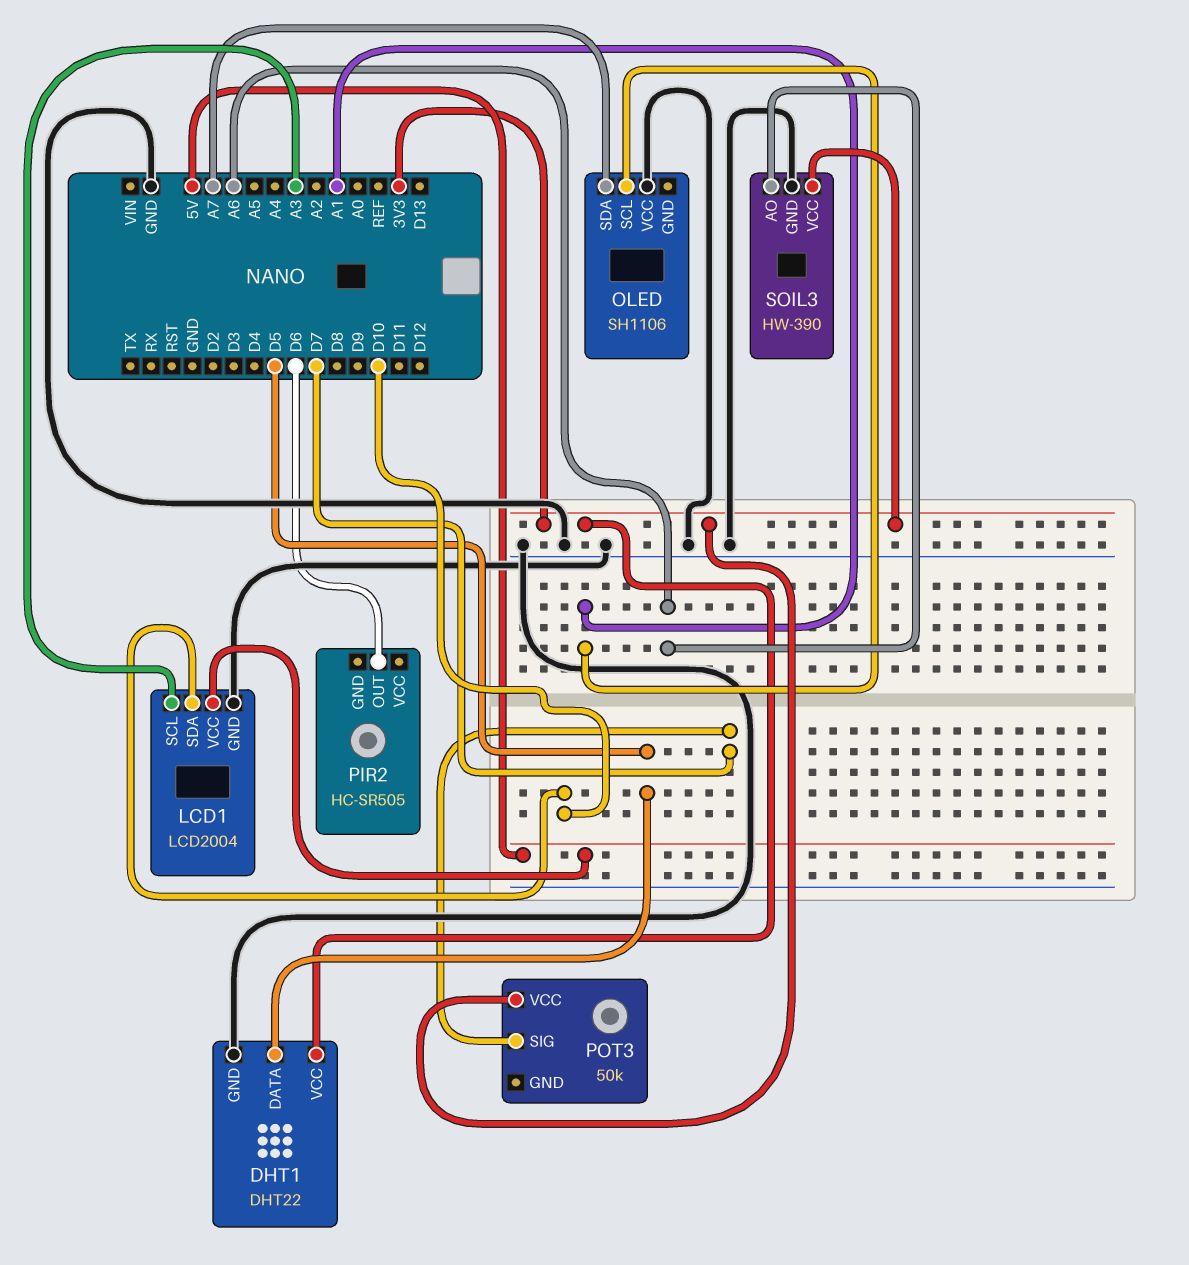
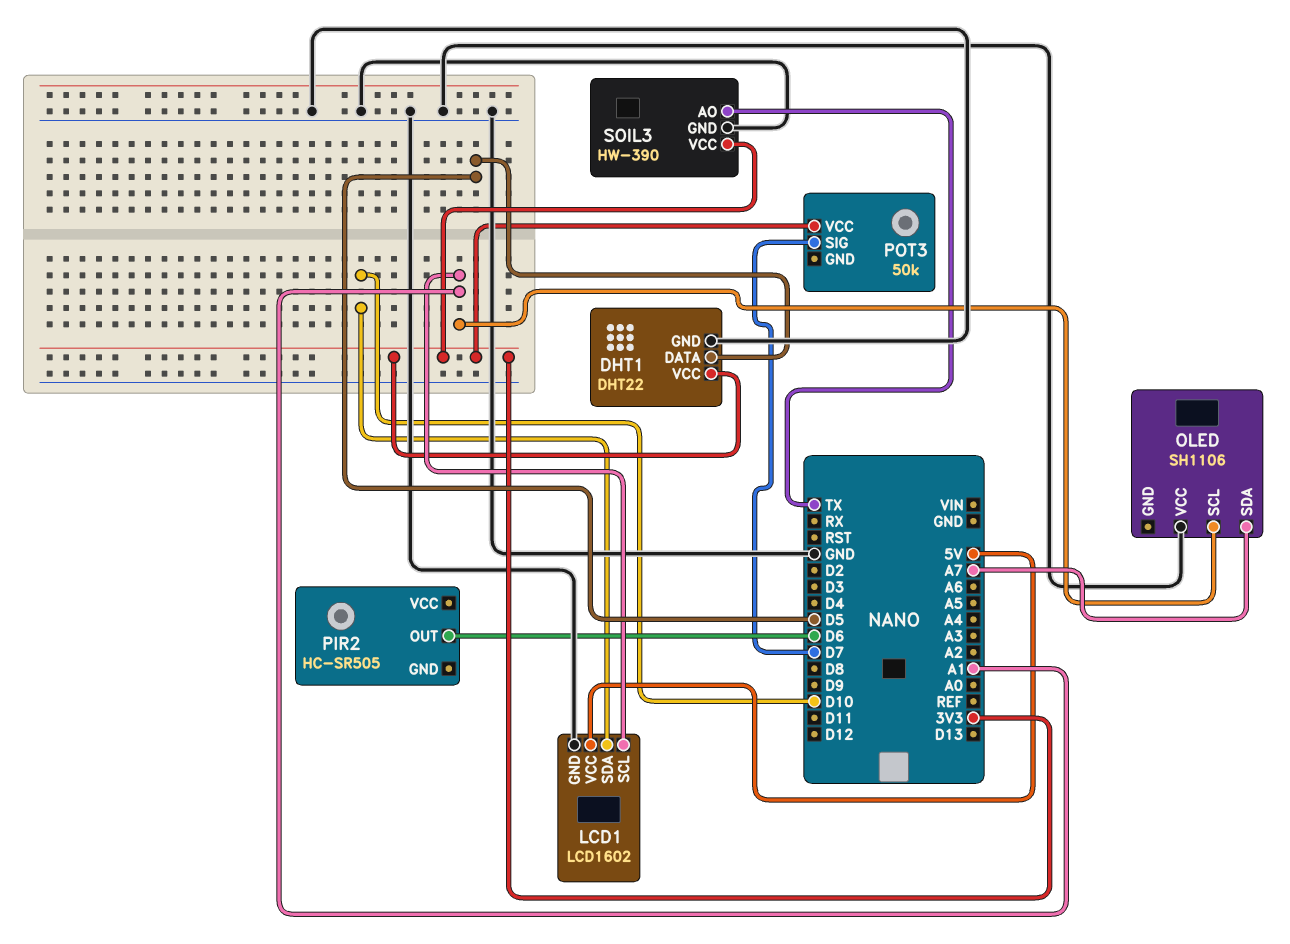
LCD1: LCD2004 -> LCD1602
LCD1 pin SCL: A3 -> A1
SOIL3 pin AO: A6 -> TX

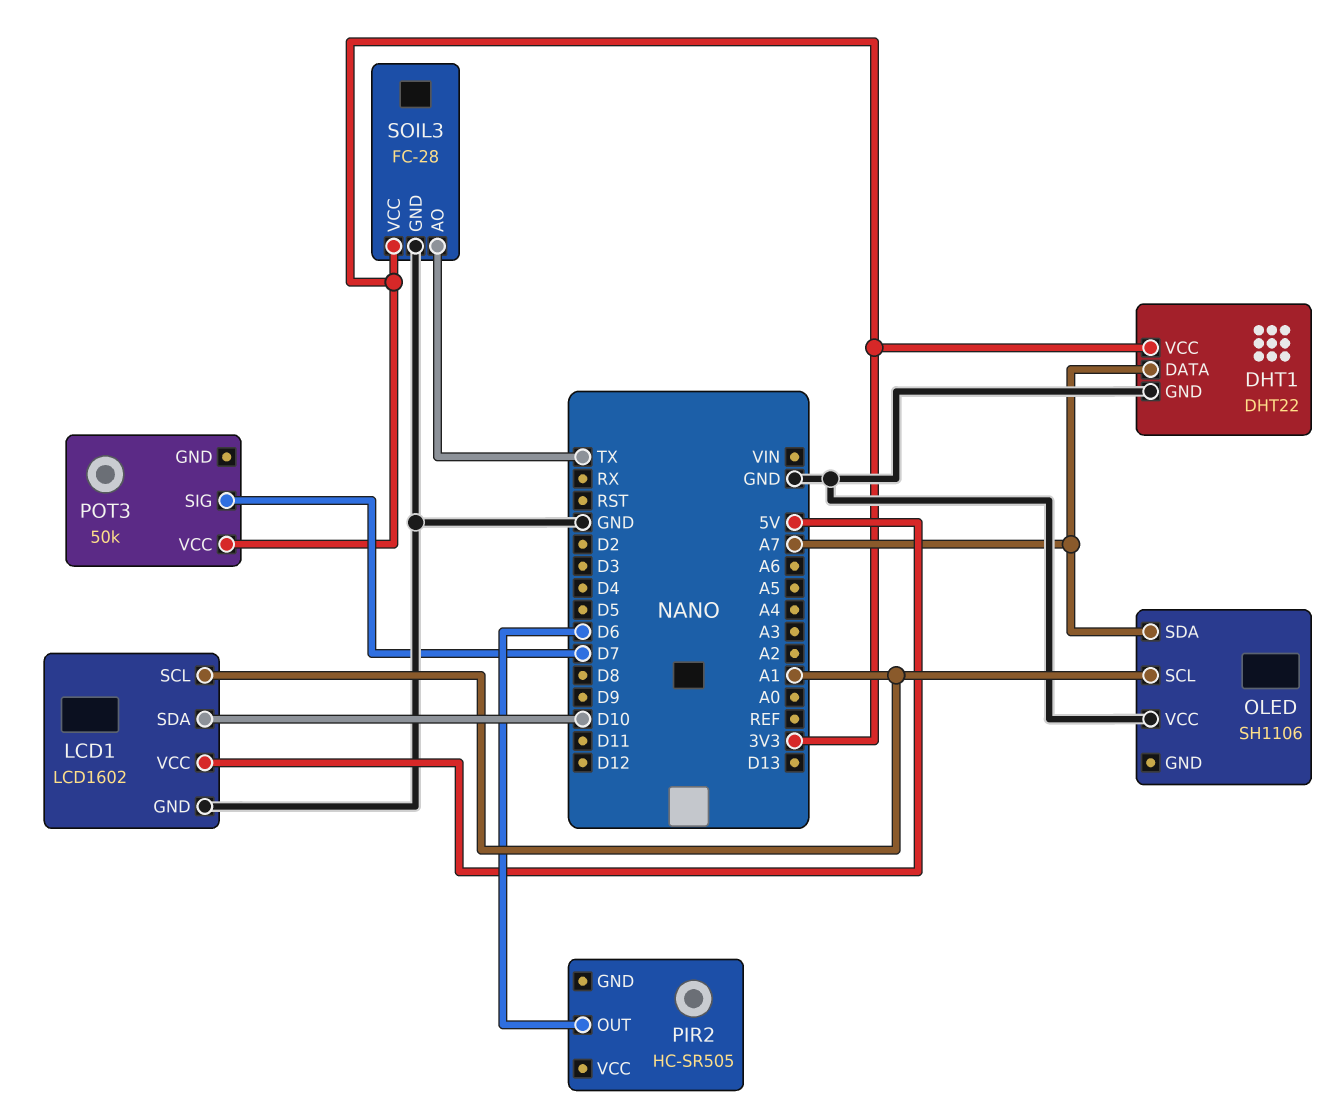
DHT1 pin DATA: D5 -> A7
SOIL3: HW-390 -> FC-28

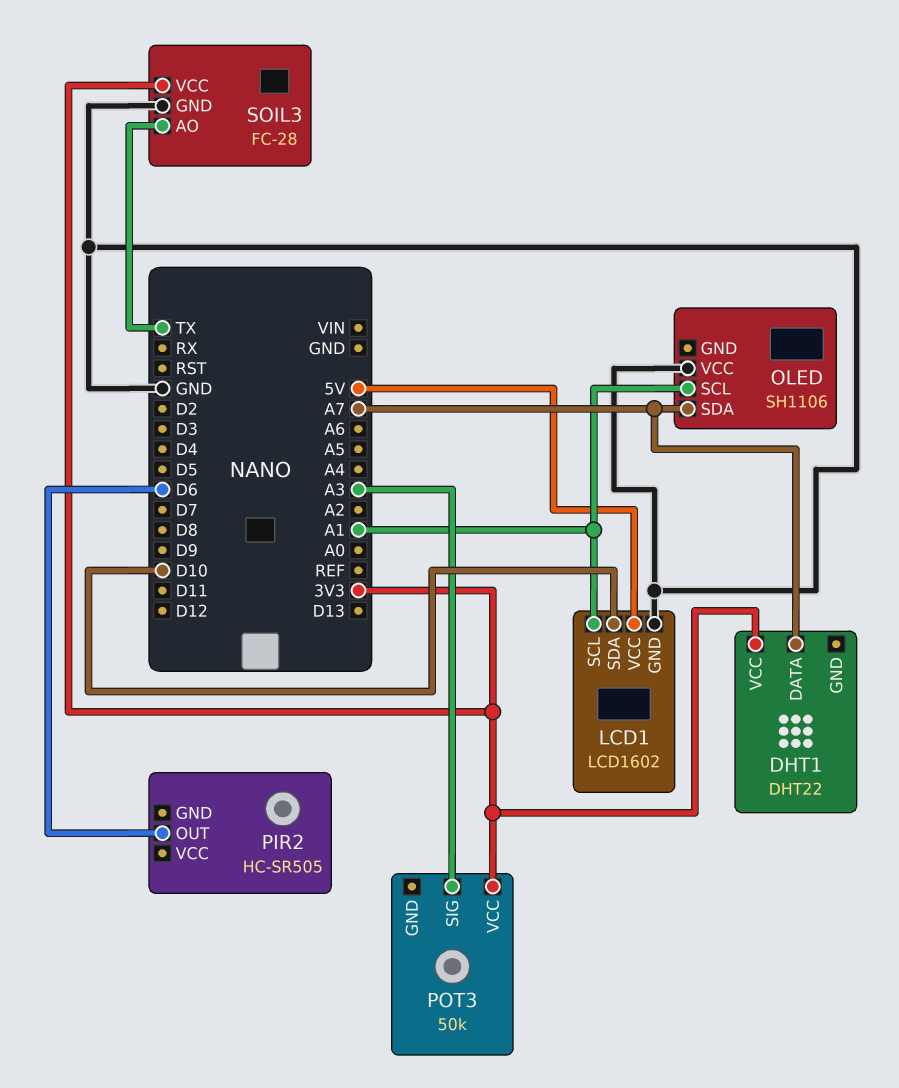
DHT1 pin GND: GND -> none
POT3 pin SIG: D7 -> A3

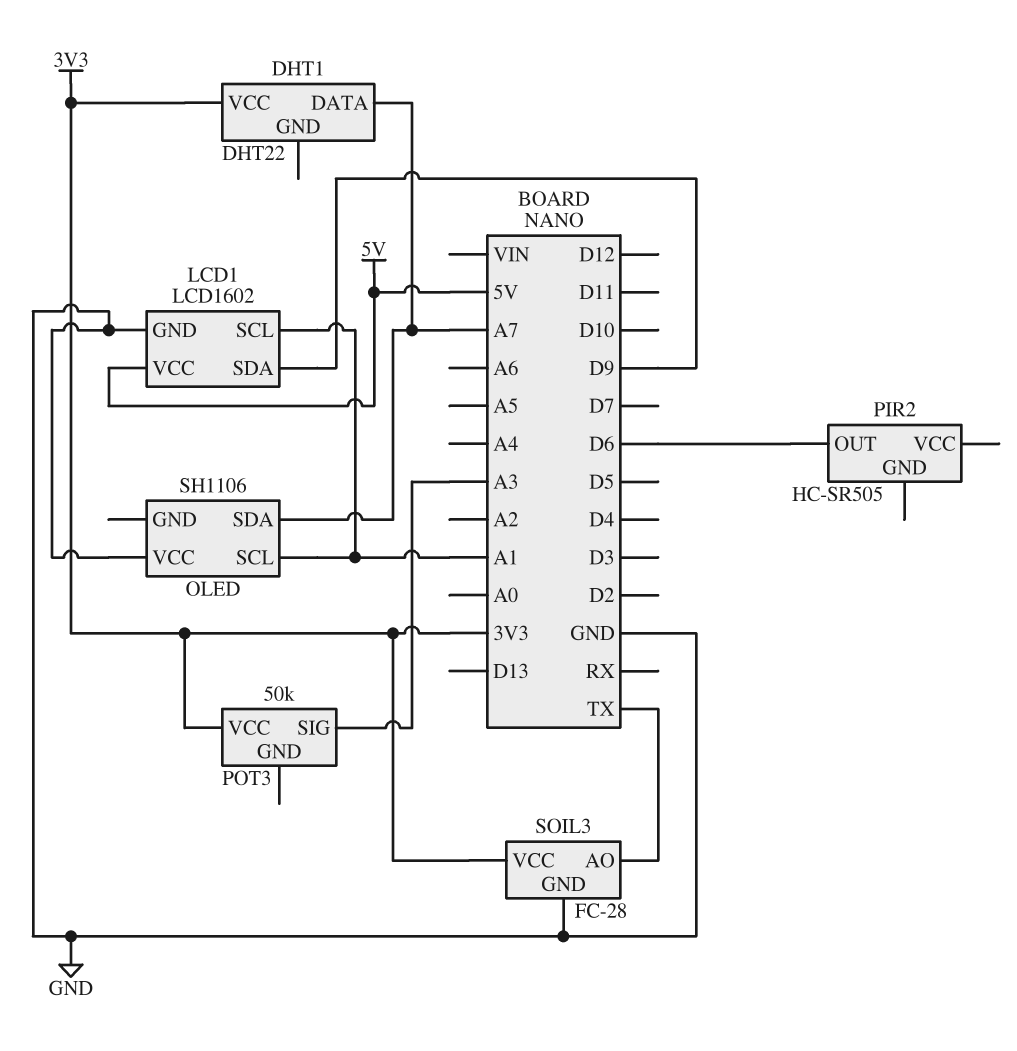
LCD1 pin SDA: D10 -> D9

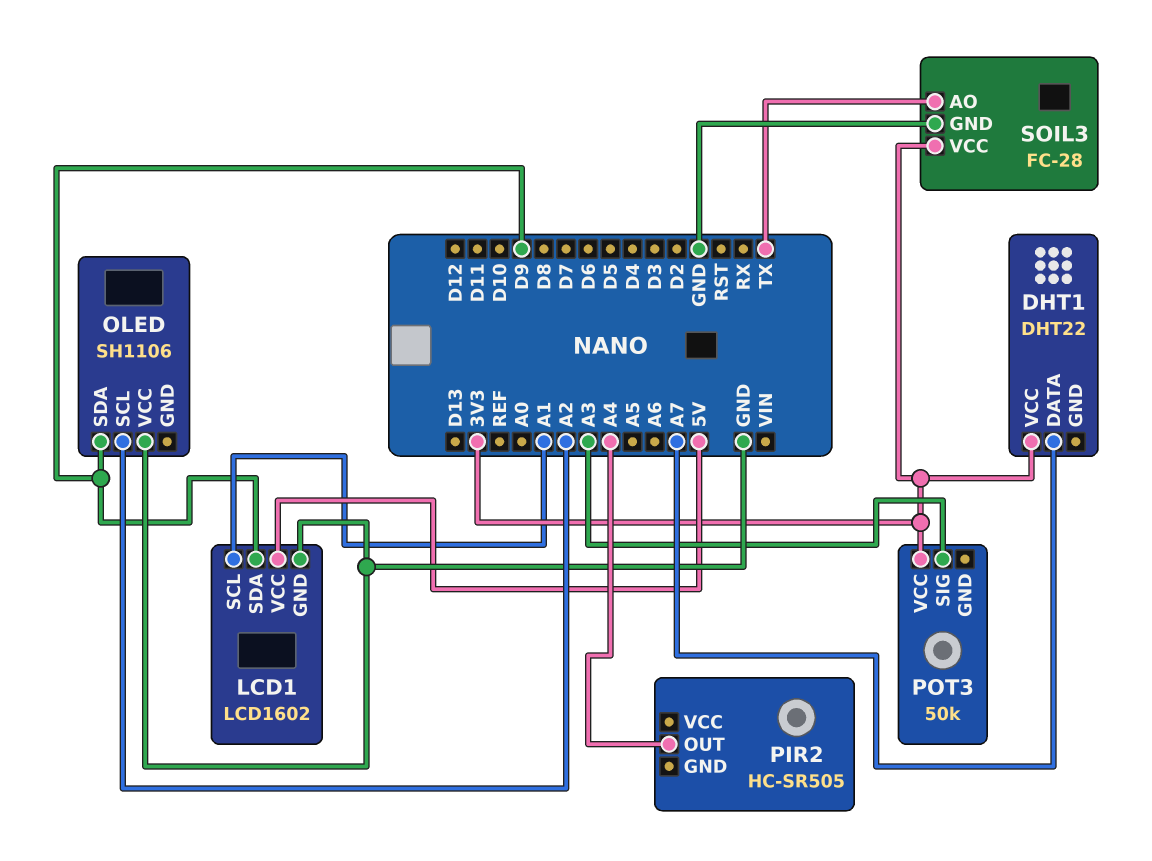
OLED pin SCL: A1 -> A2
OLED pin SDA: A7 -> D9
PIR2 pin OUT: D6 -> A4

